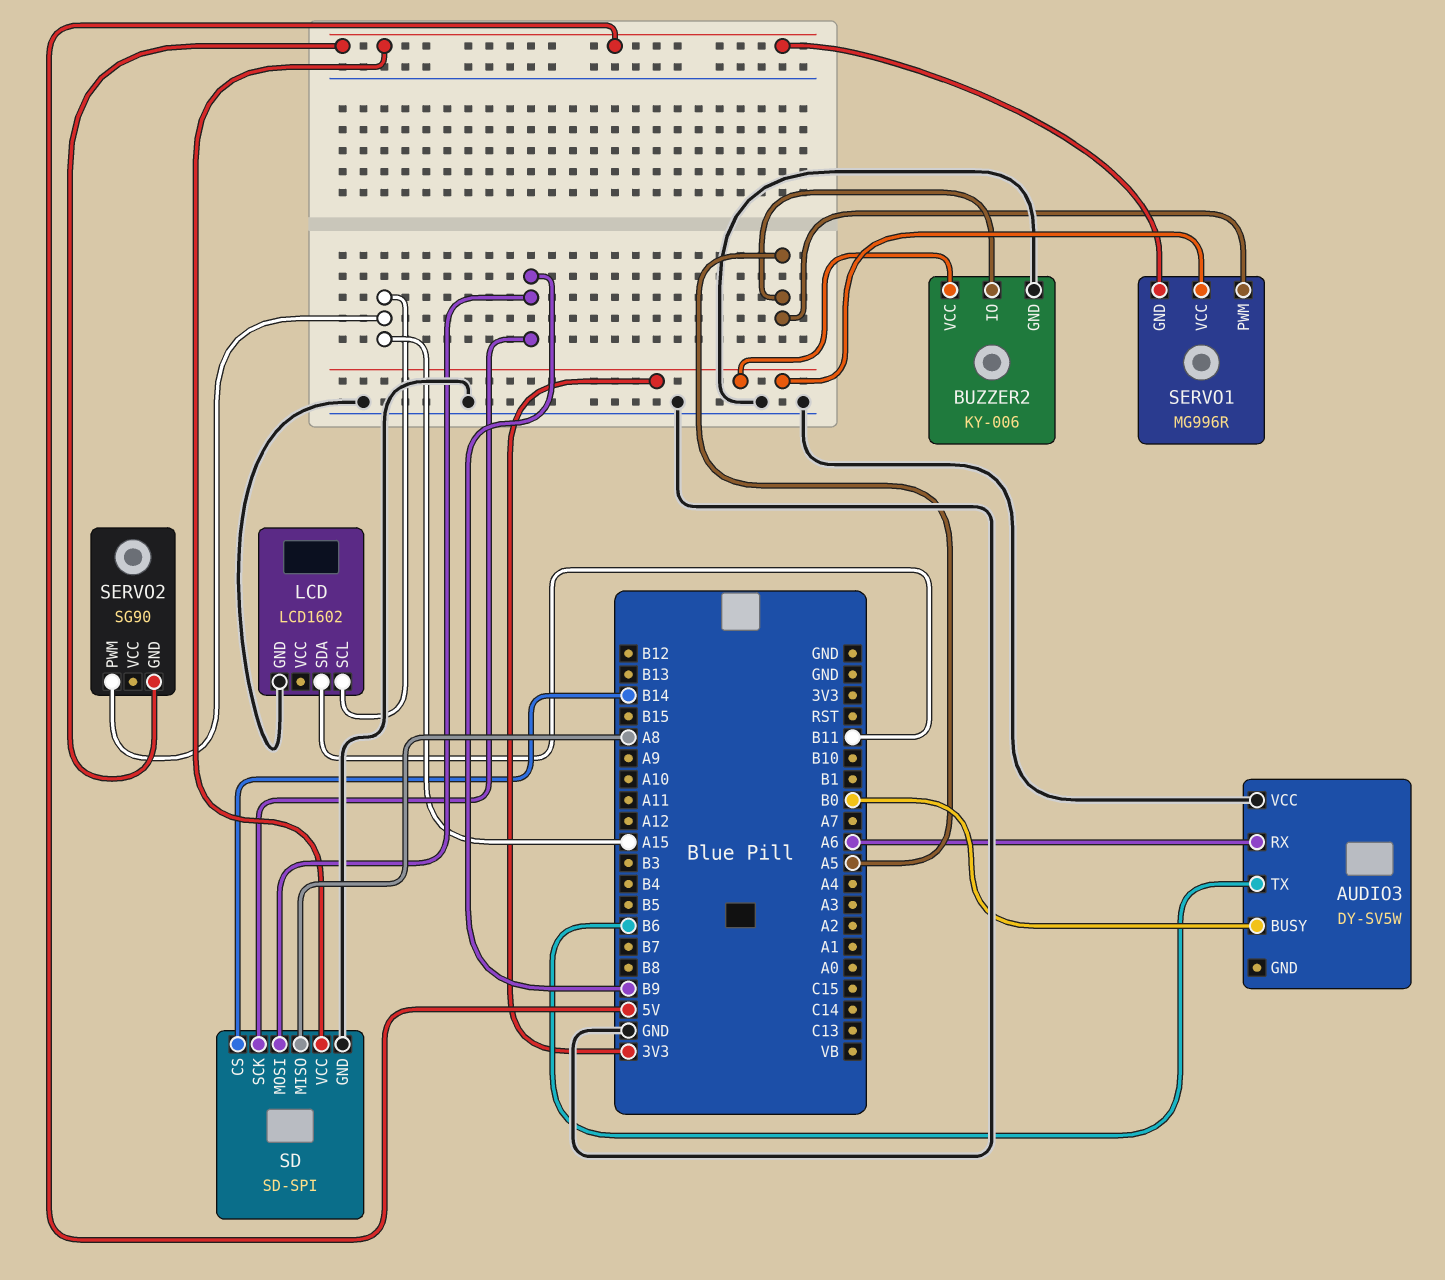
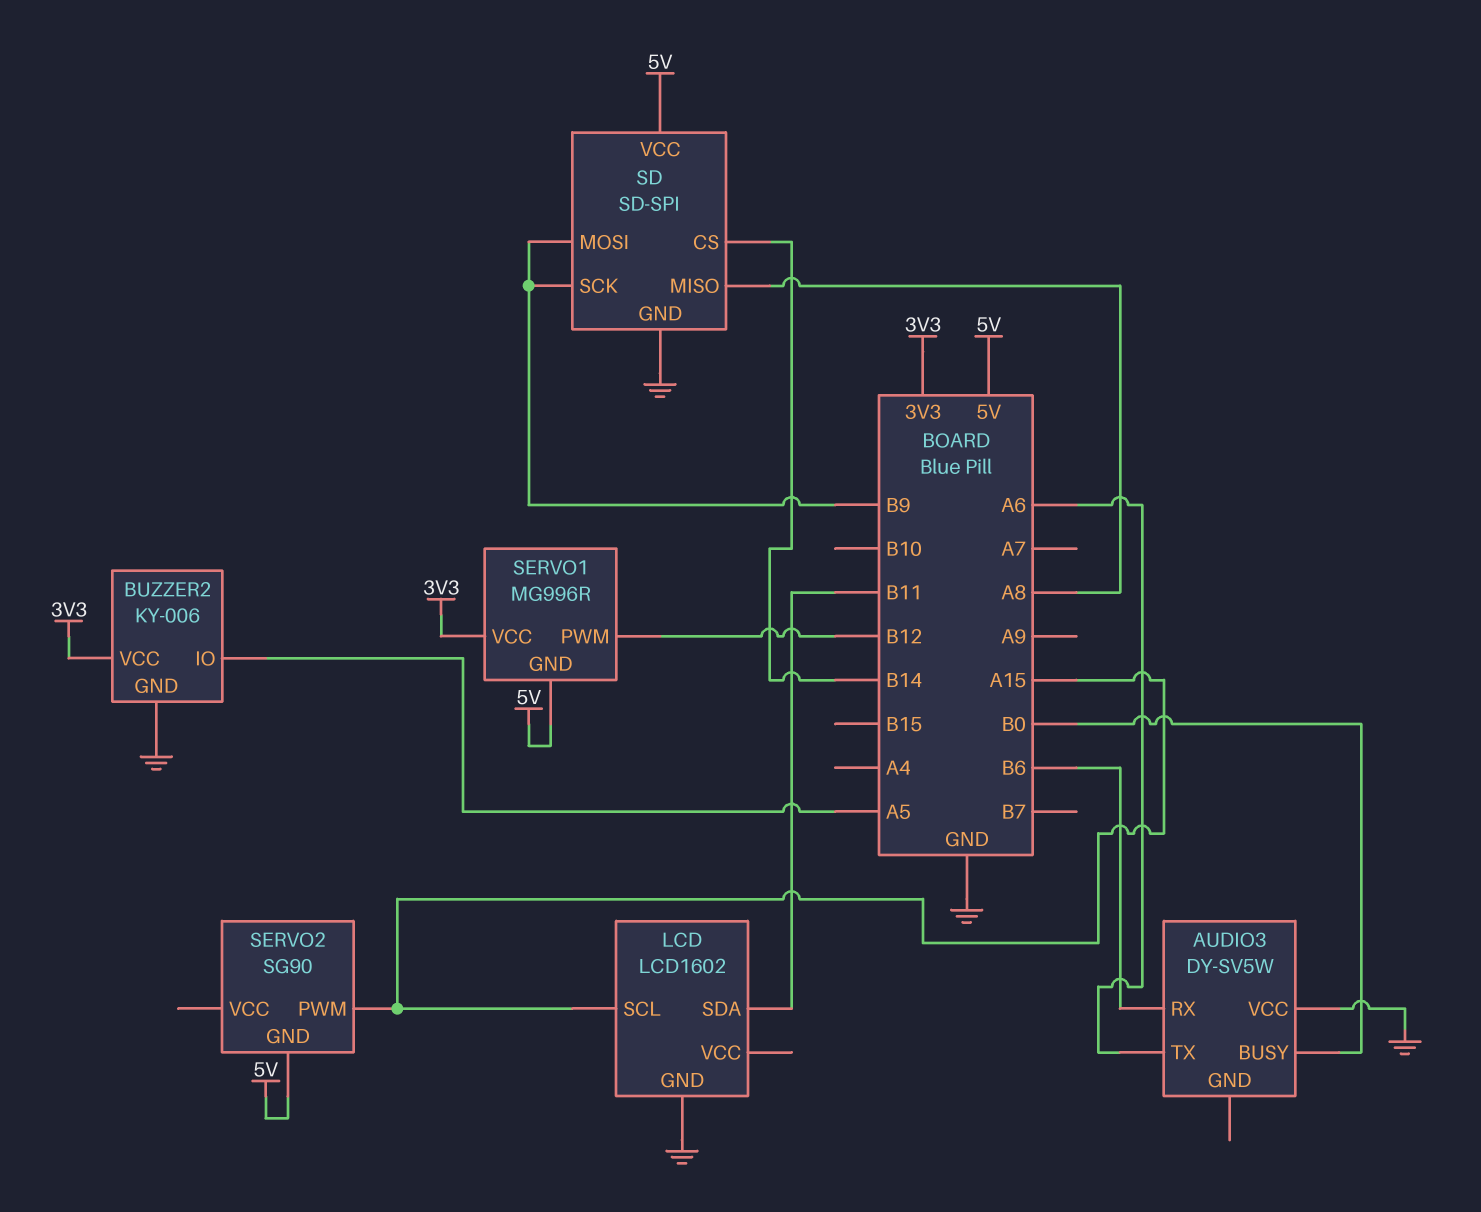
AUDIO3 pin RX: A6 -> B6
AUDIO3 pin TX: B6 -> A6
SERVO1 pin PWM: A5 -> B12

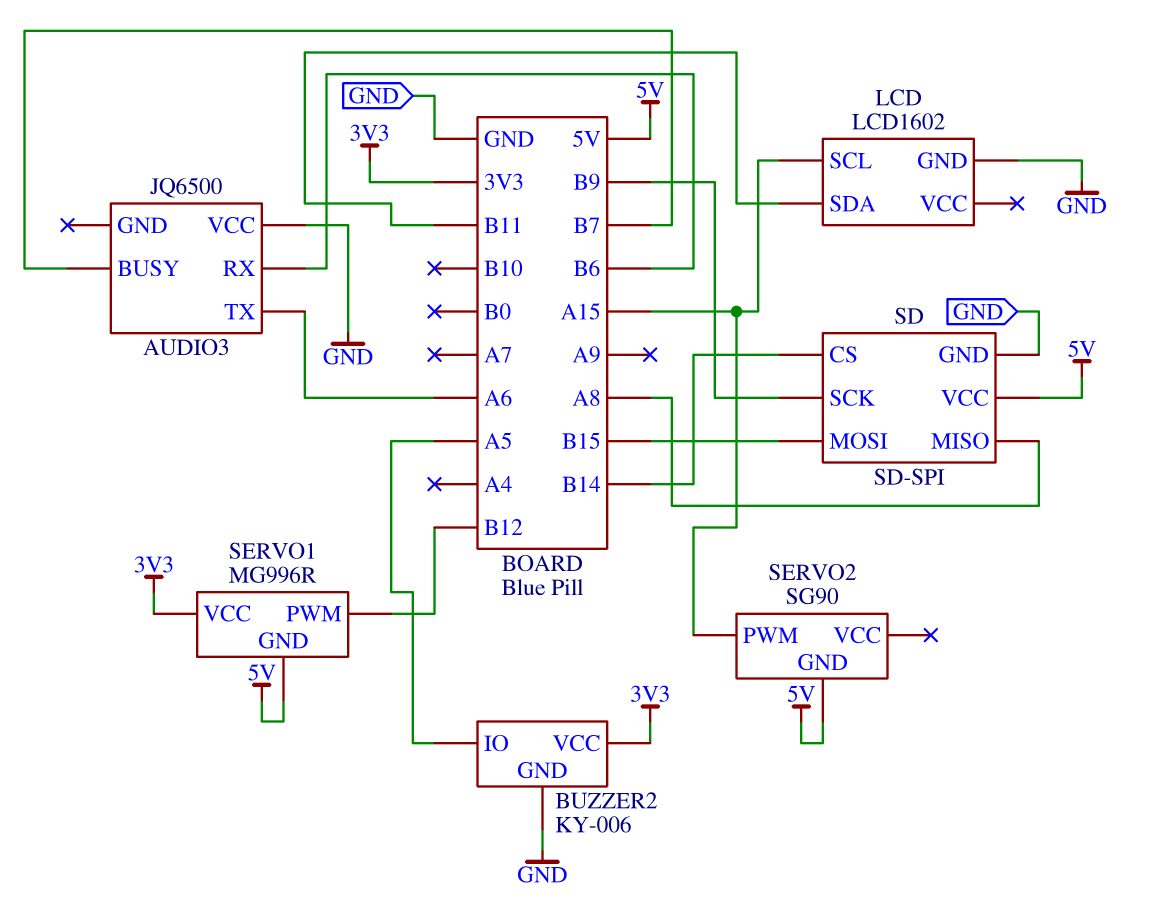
AUDIO3: DY-SV5W -> JQ6500
AUDIO3 pin BUSY: B0 -> B7
SD pin MOSI: B9 -> B15

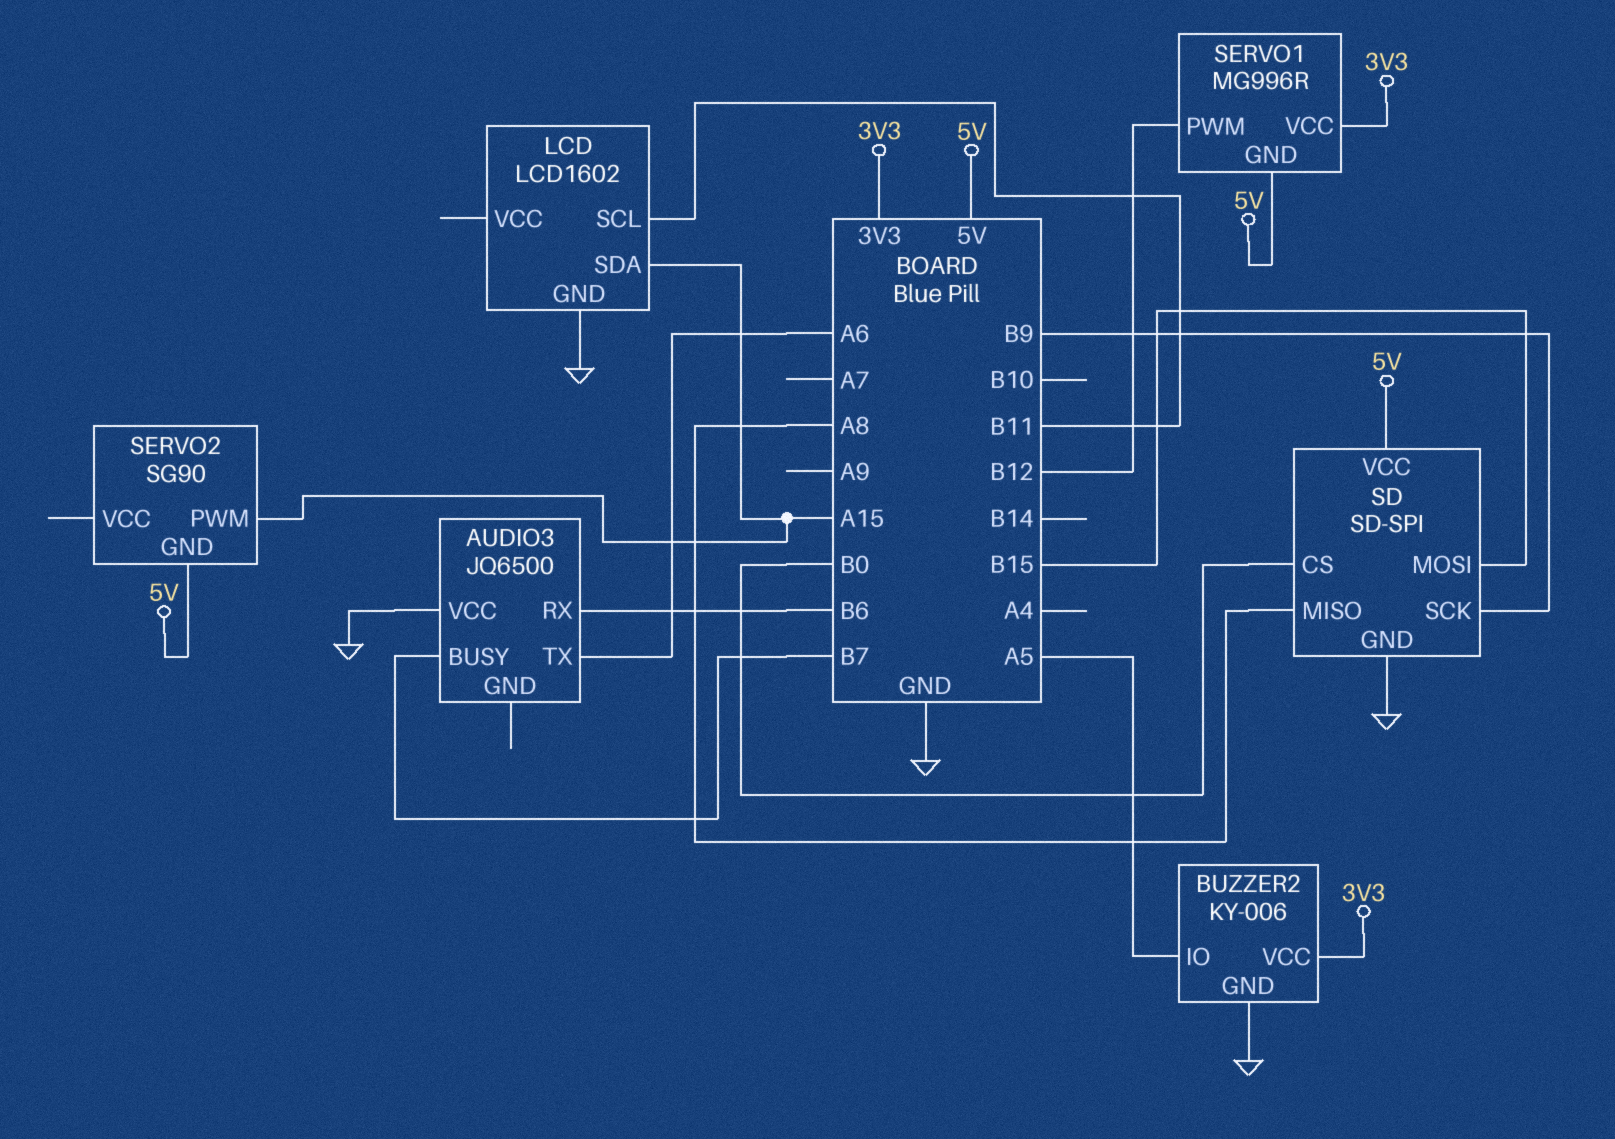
LCD pin SCL: A15 -> B11
LCD pin SDA: B11 -> A15
SD pin CS: B14 -> B0

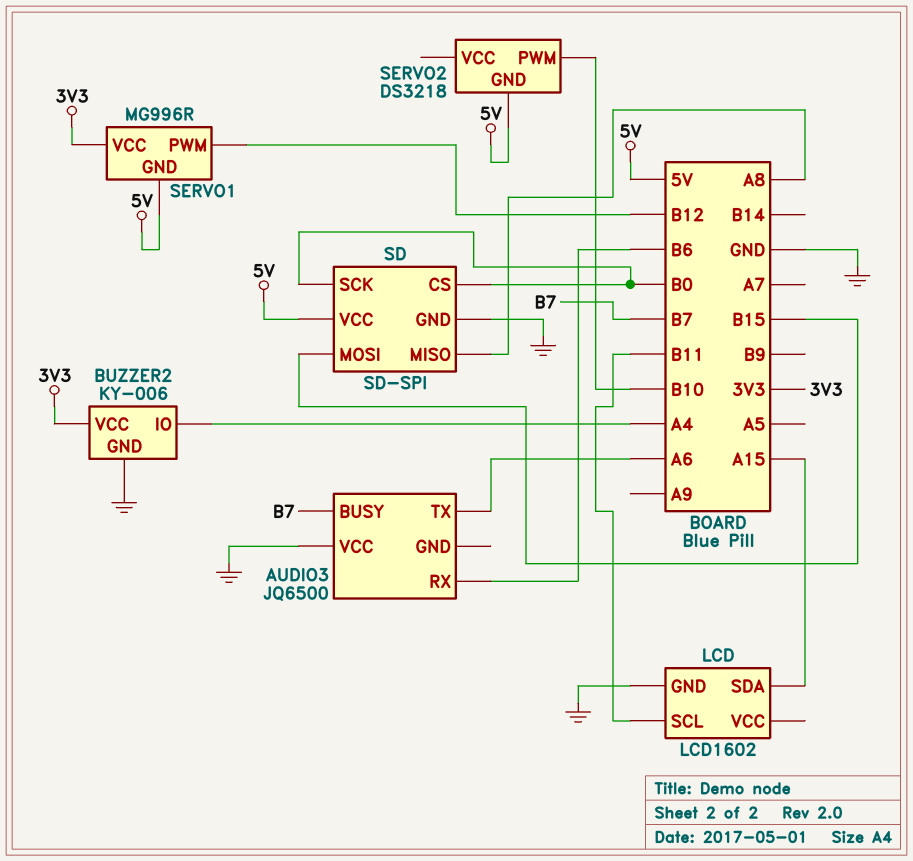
BUZZER2 pin IO: A5 -> A4
SD pin SCK: B9 -> B0
SERVO2: SG90 -> DS3218
SERVO2 pin PWM: A15 -> B10

